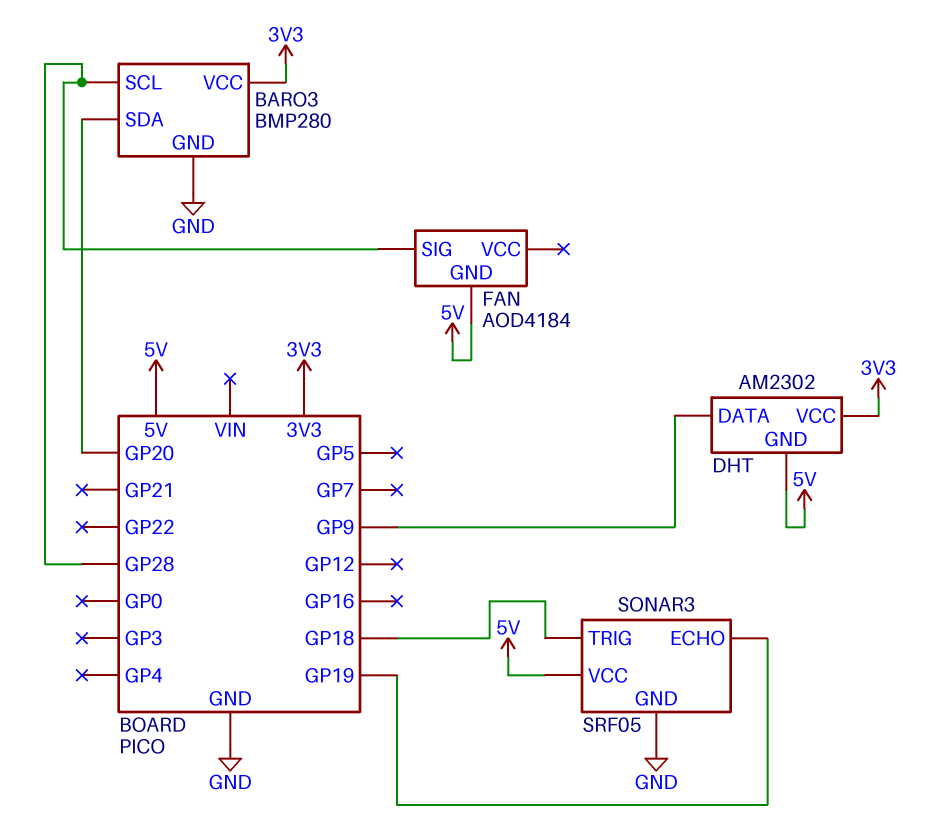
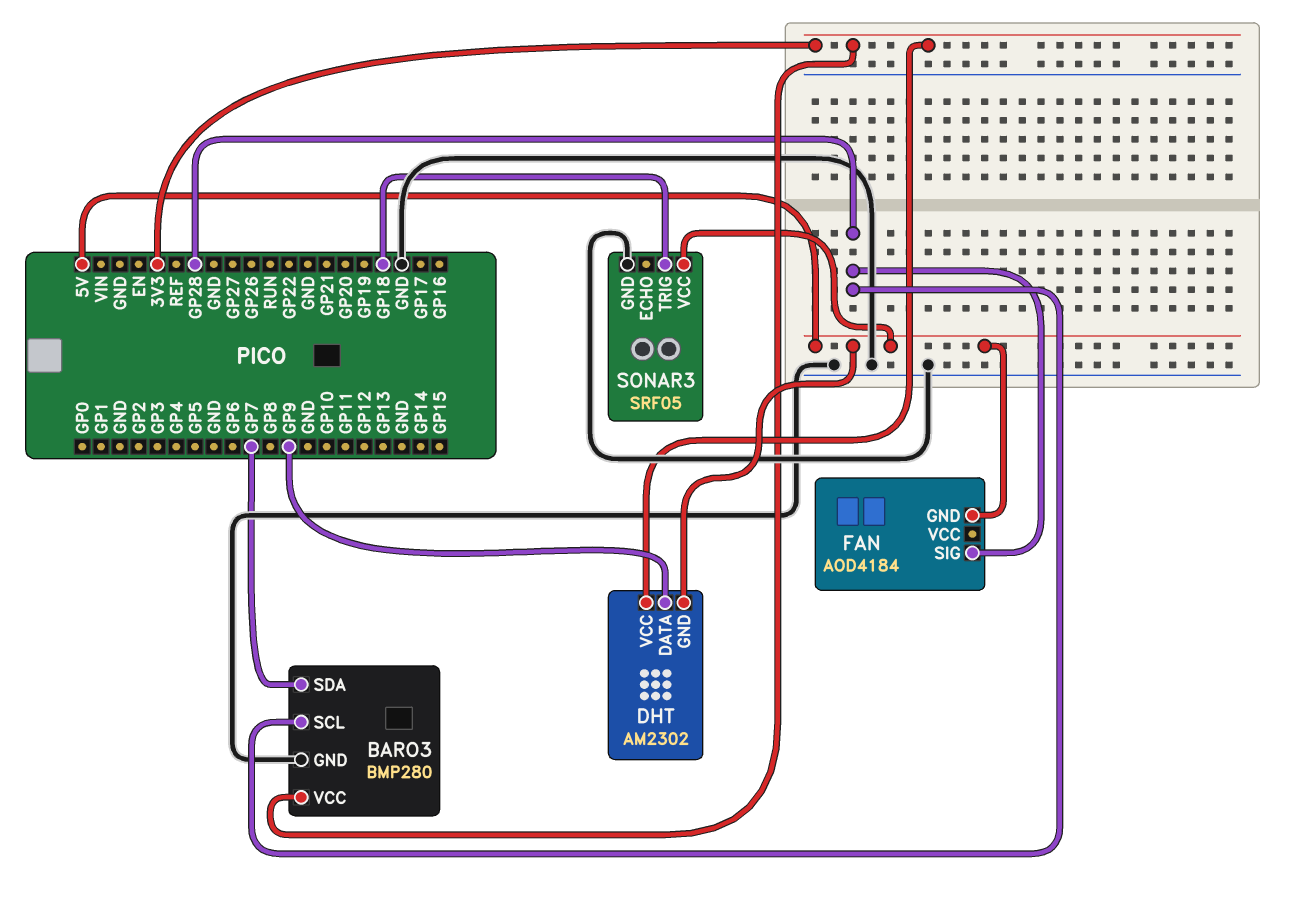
BARO3 pin SDA: GP20 -> GP7
SONAR3 pin ECHO: GP19 -> none

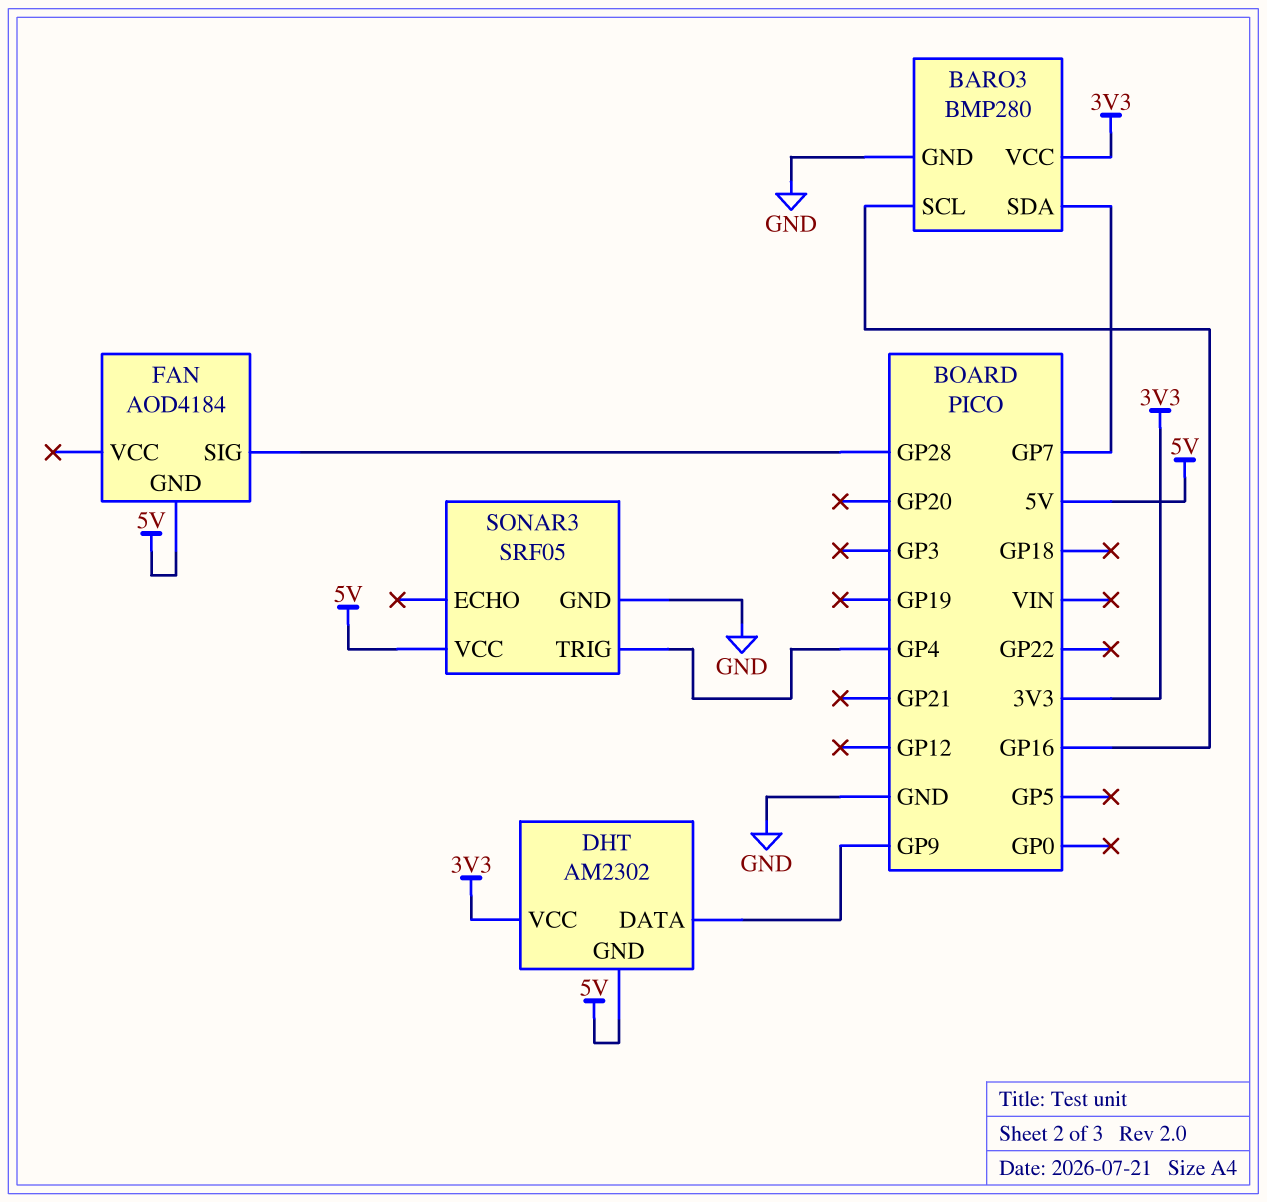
BARO3 pin SCL: GP28 -> GP16
SONAR3 pin TRIG: GP18 -> GP4

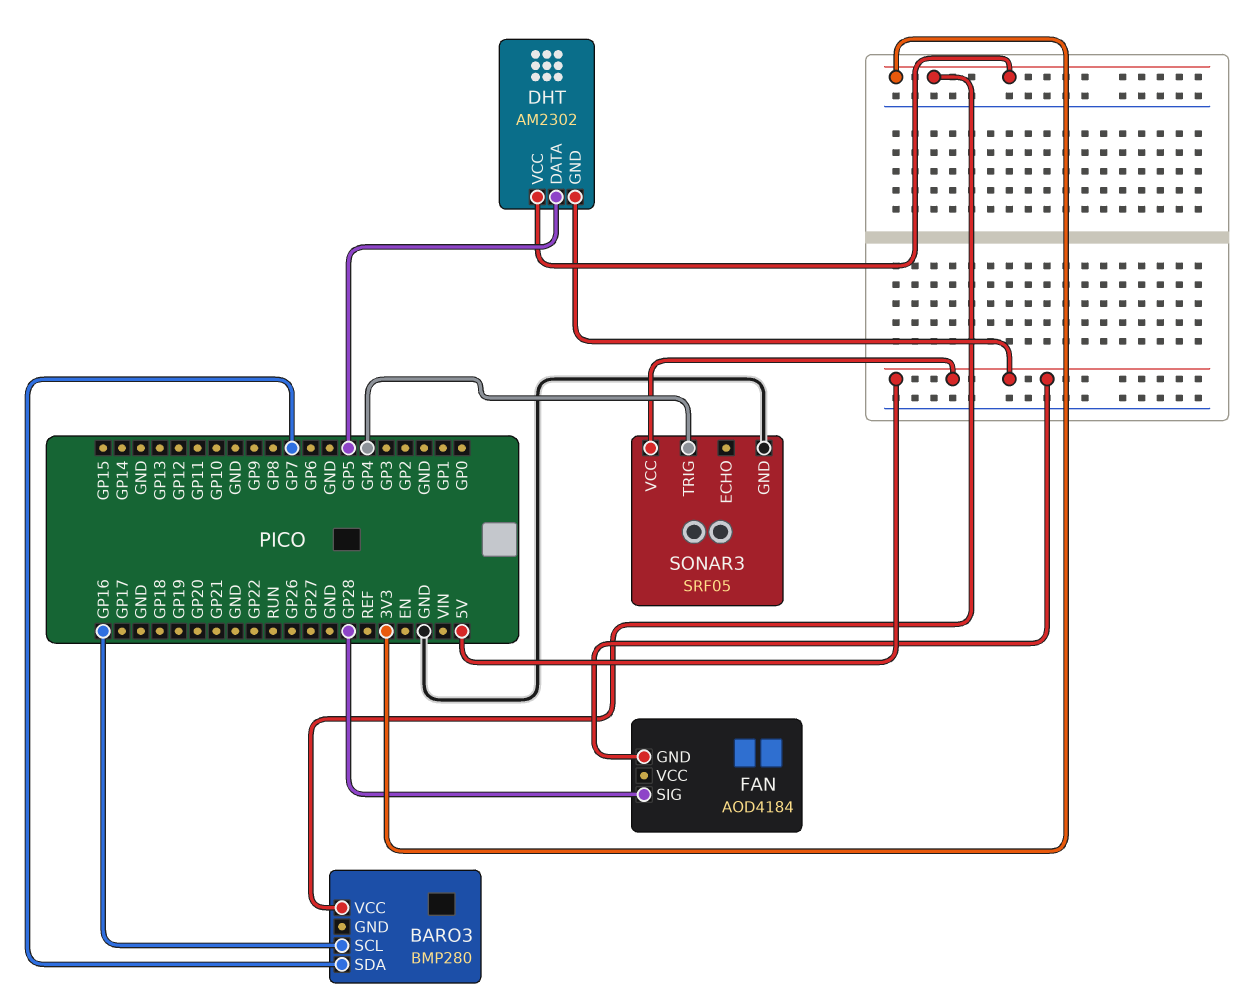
BARO3 pin GND: GND -> none
DHT pin DATA: GP9 -> GP5

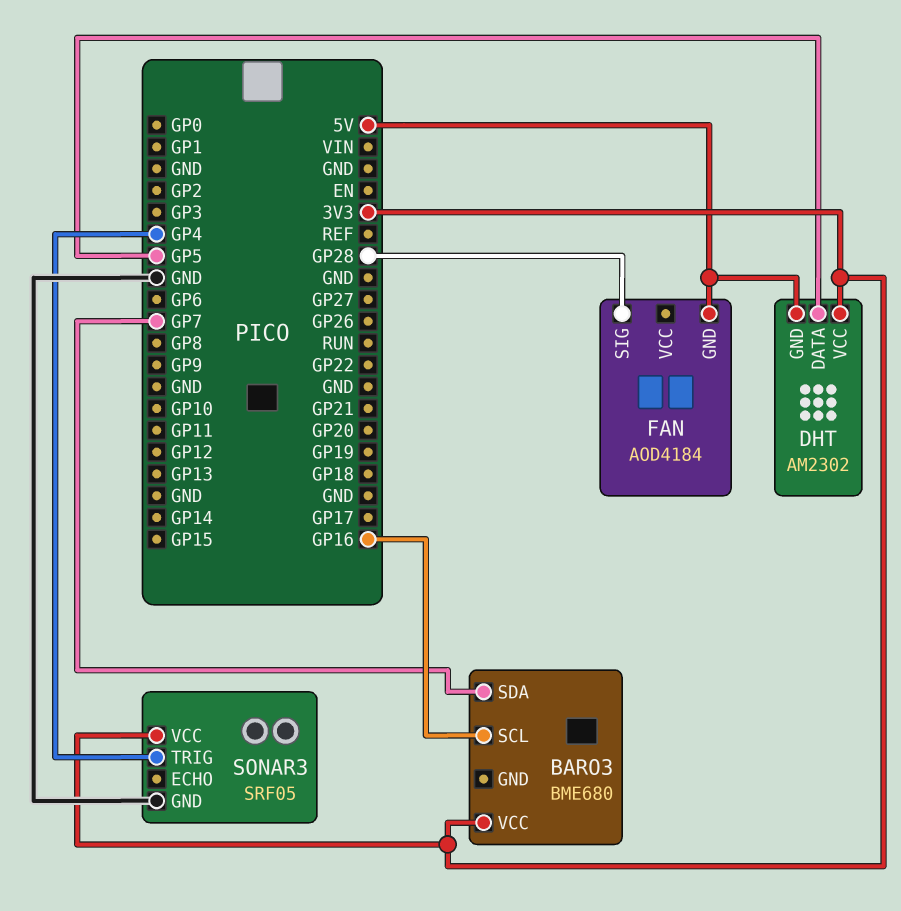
BARO3: BMP280 -> BME680
SONAR3 pin VCC: 5V -> 3V3

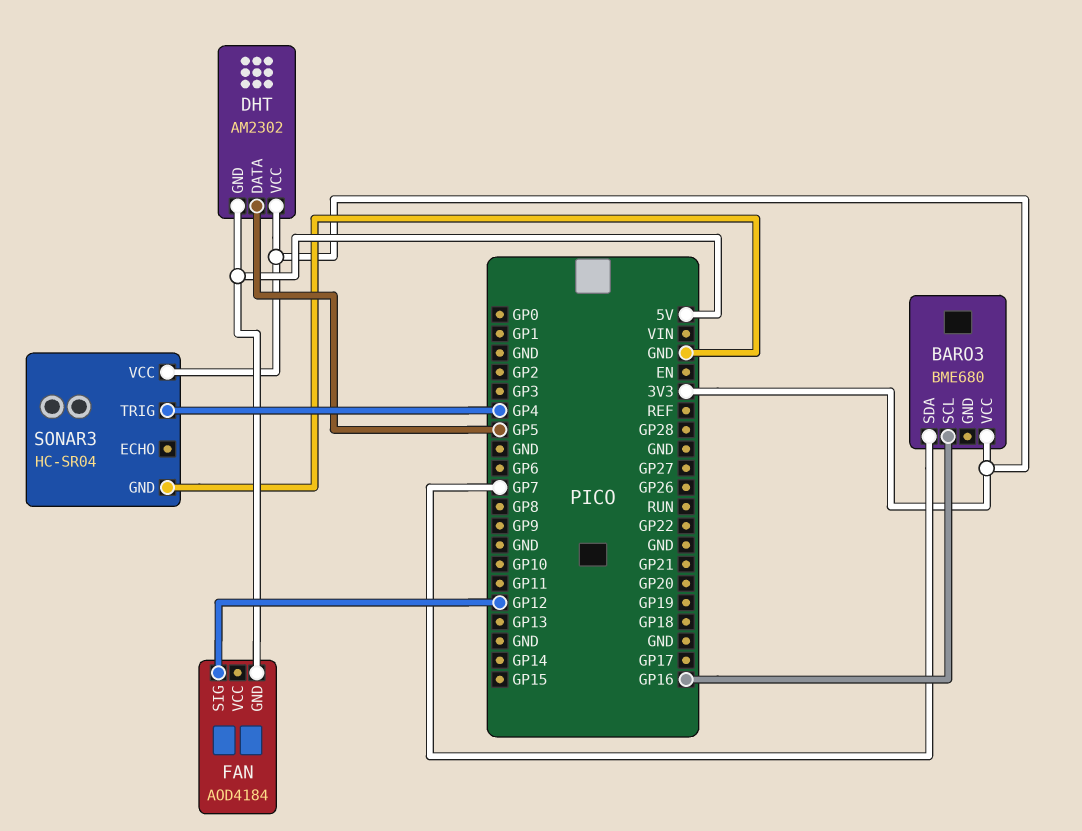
FAN pin SIG: GP28 -> GP12
SONAR3: SRF05 -> HC-SR04

